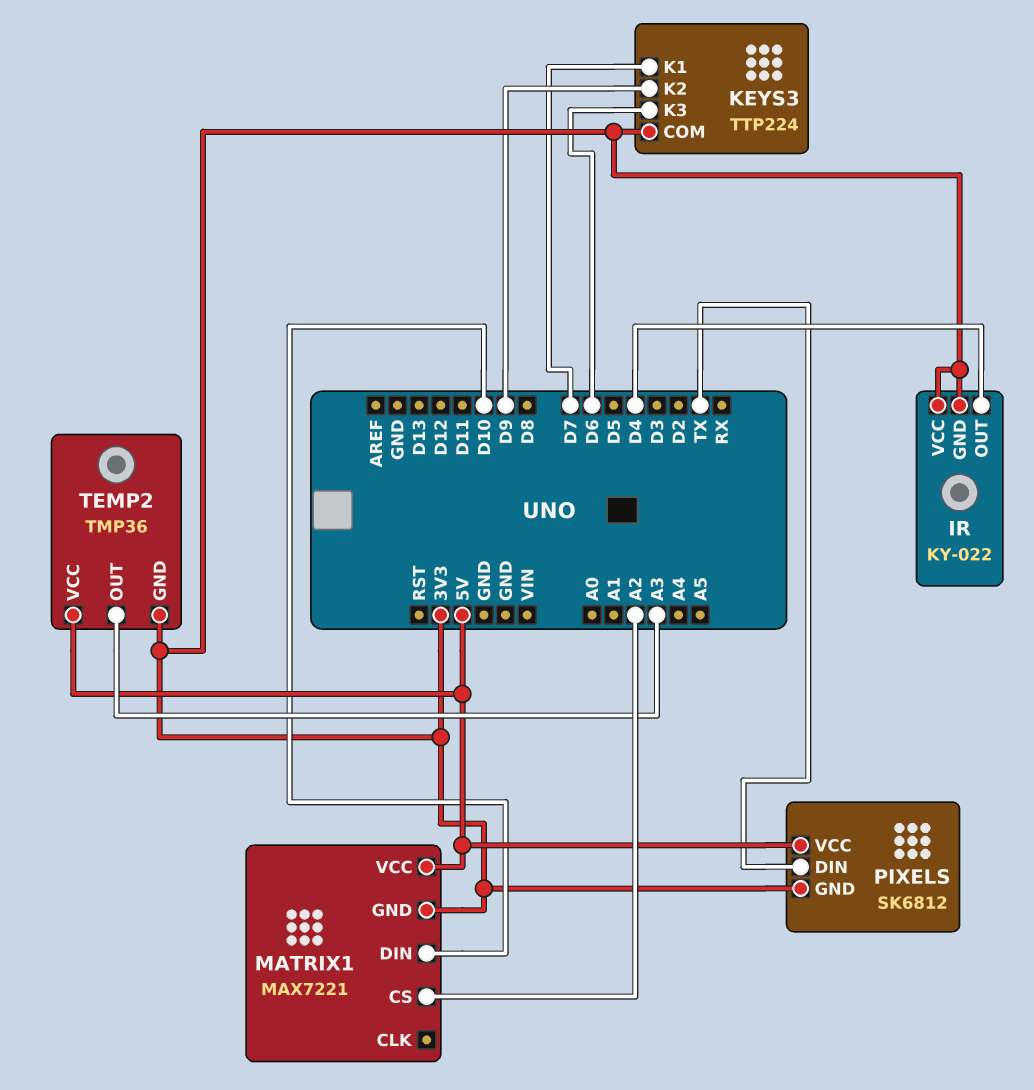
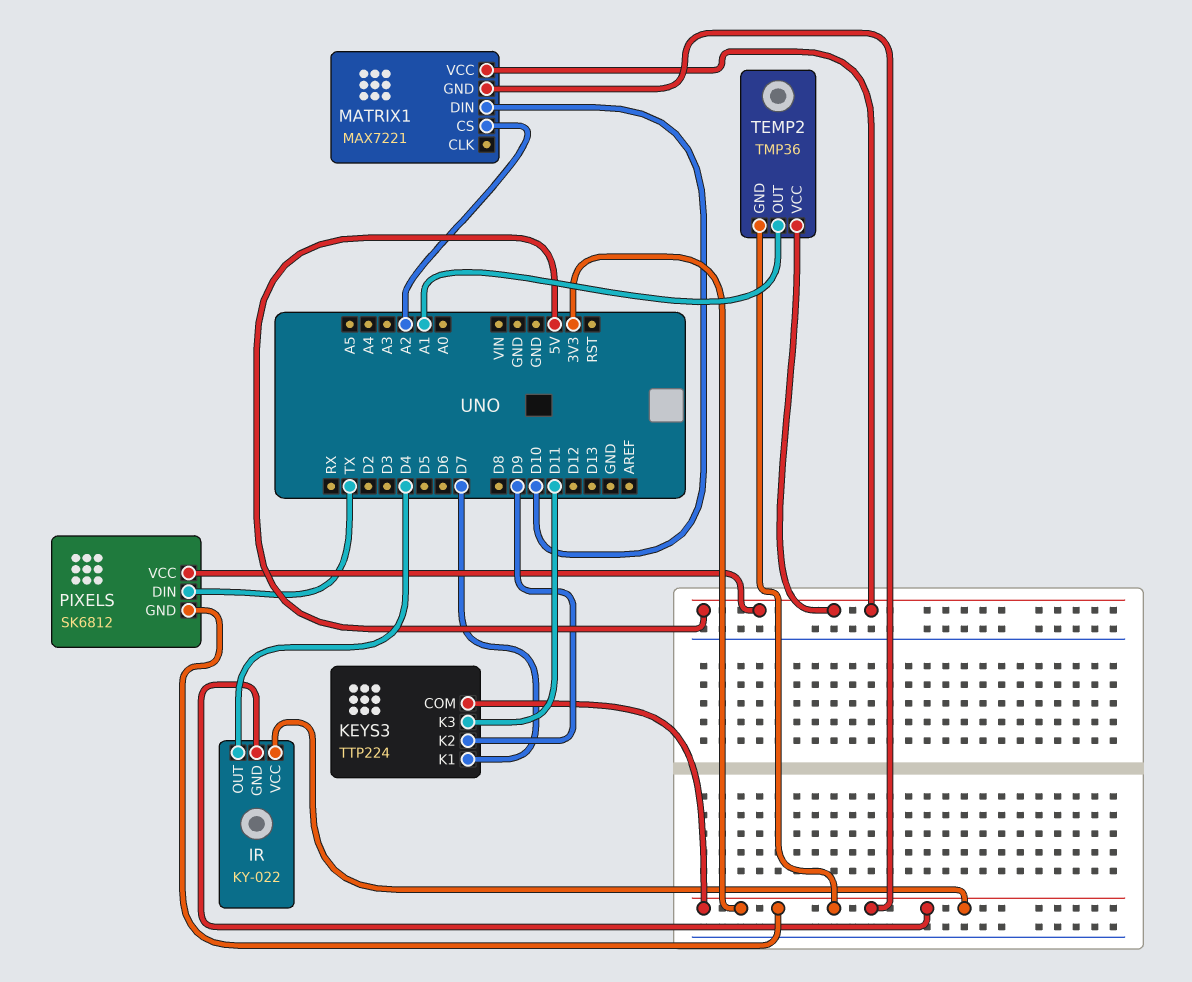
KEYS3 pin K3: D6 -> D11
TEMP2 pin OUT: A3 -> A1

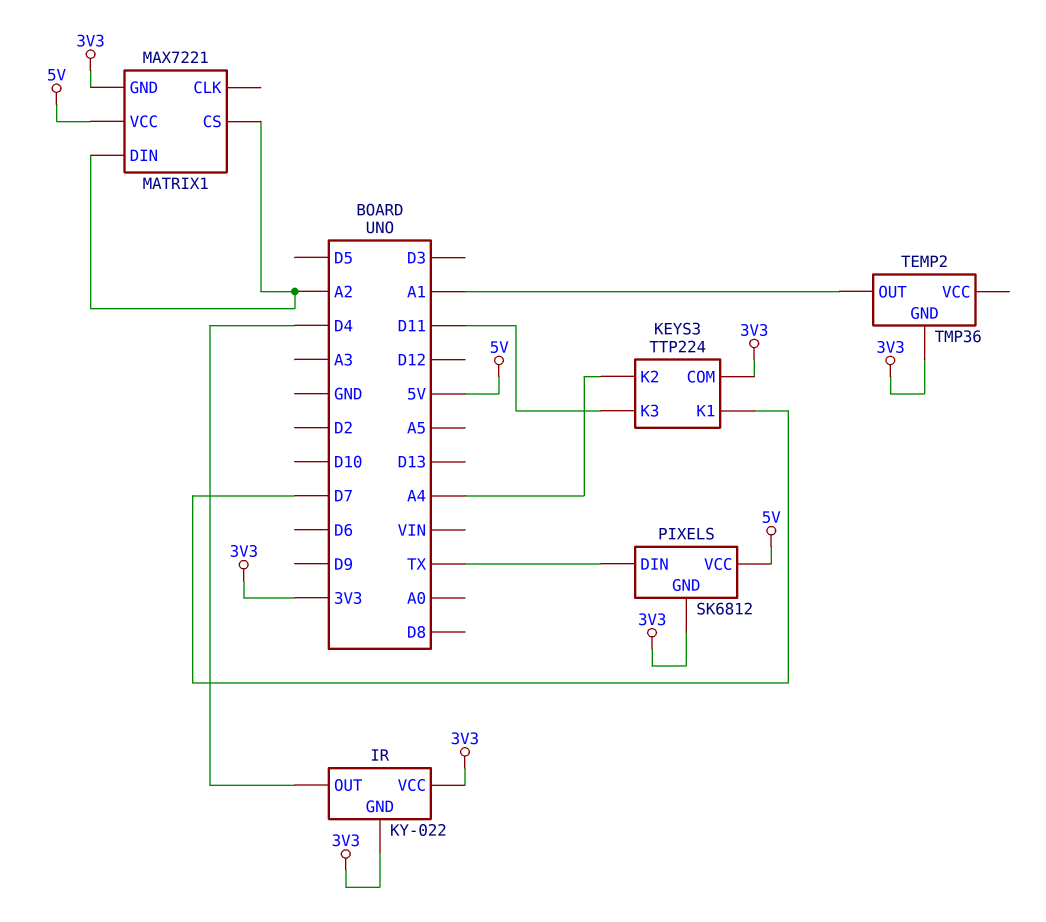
KEYS3 pin K2: D9 -> A4
MATRIX1 pin DIN: D10 -> A2
TEMP2 pin VCC: 5V -> none

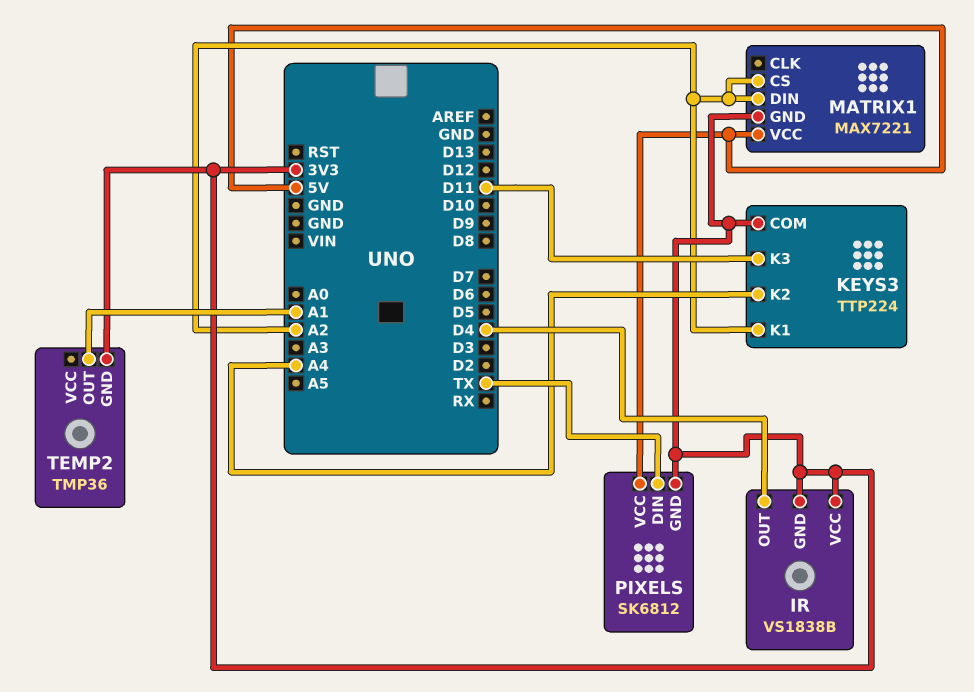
IR: KY-022 -> VS1838B
KEYS3 pin K1: D7 -> A2

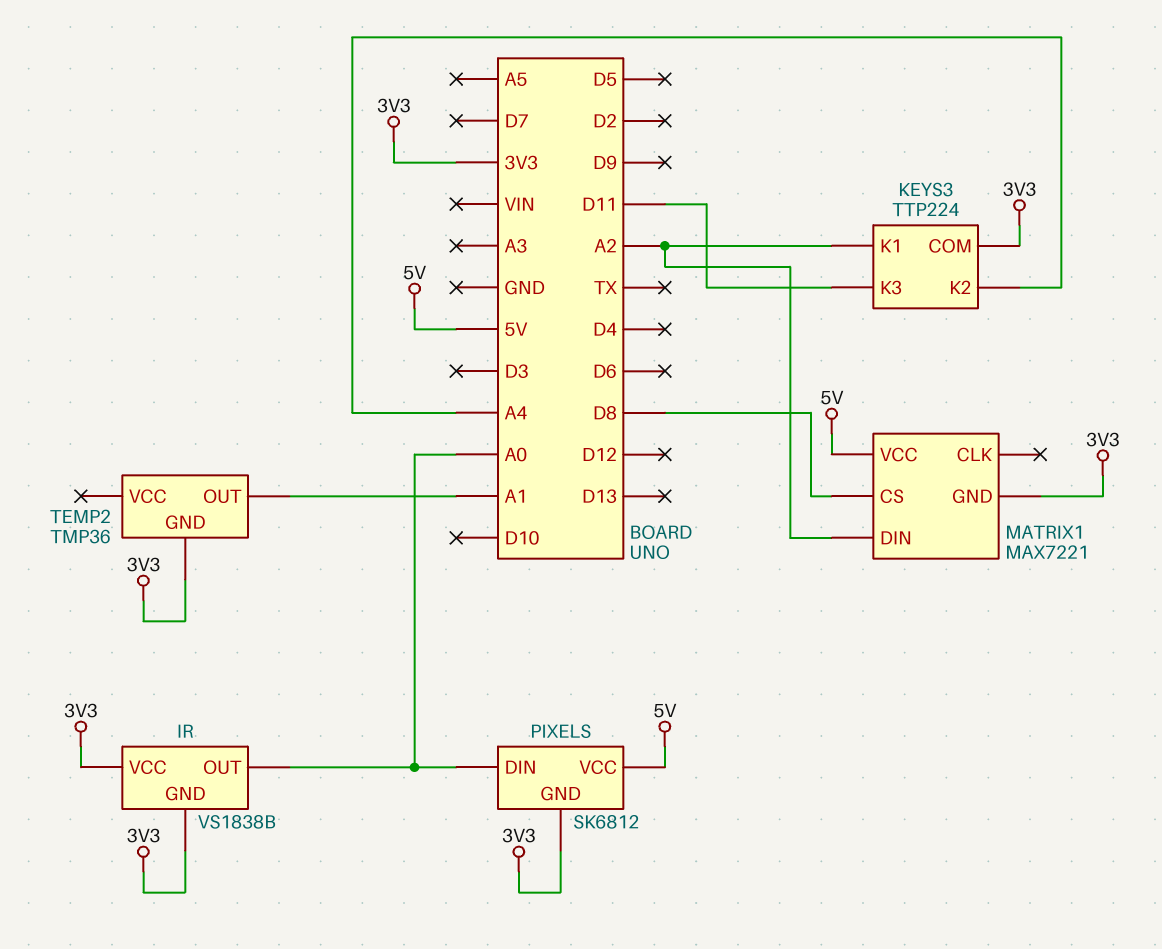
IR pin OUT: D4 -> A0
MATRIX1 pin CS: A2 -> D8
PIXELS pin DIN: TX -> A0

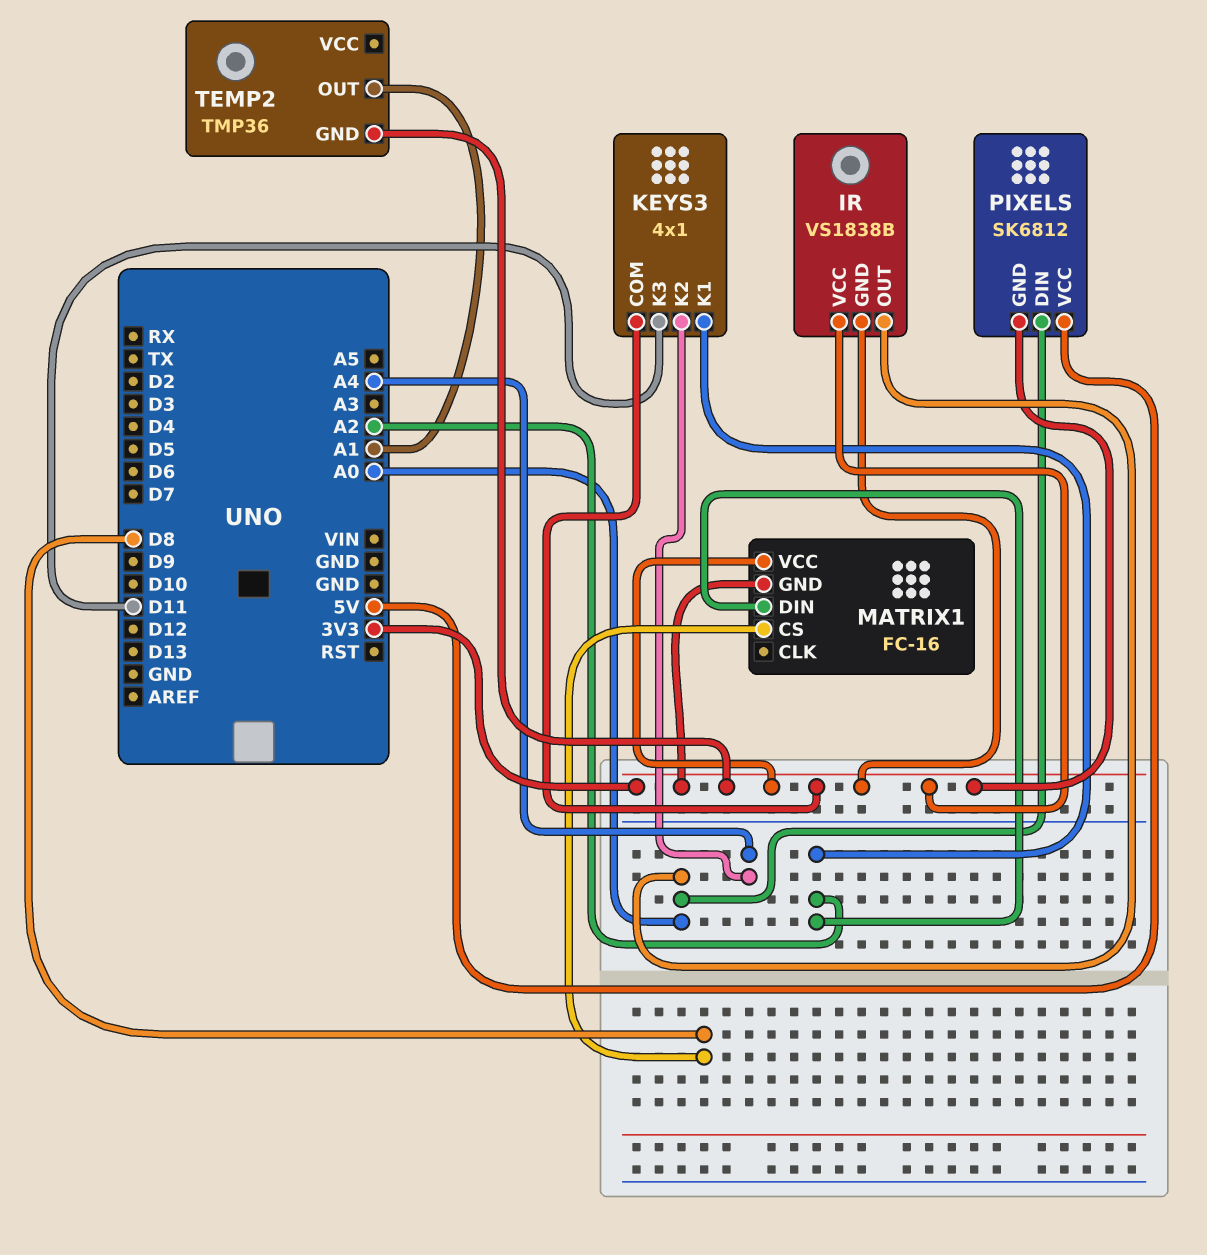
KEYS3: TTP224 -> 4x1
MATRIX1: MAX7221 -> FC-16
MATRIX1 pin VCC: 5V -> 3V3

